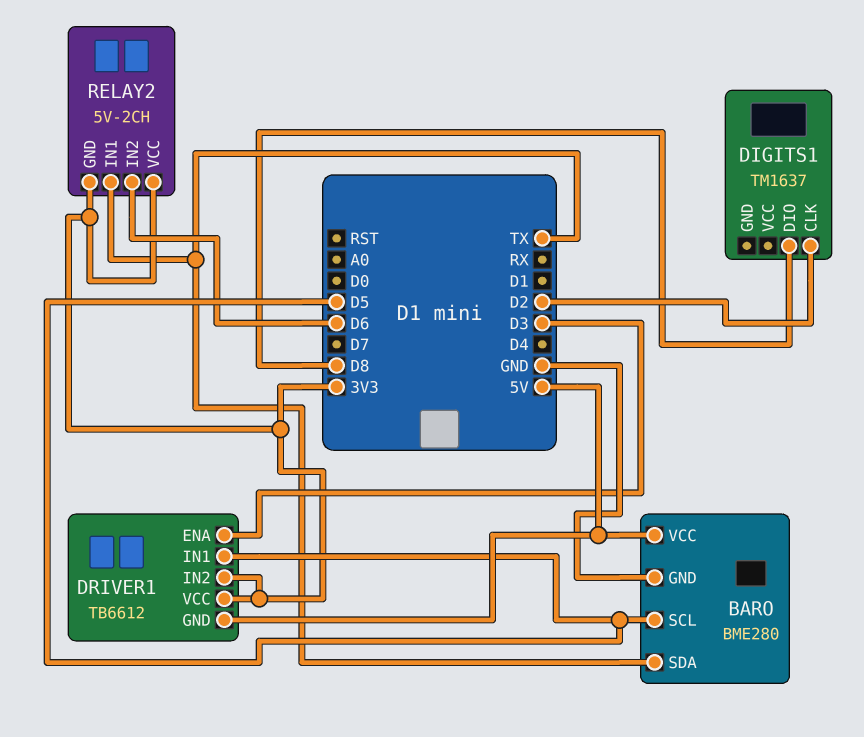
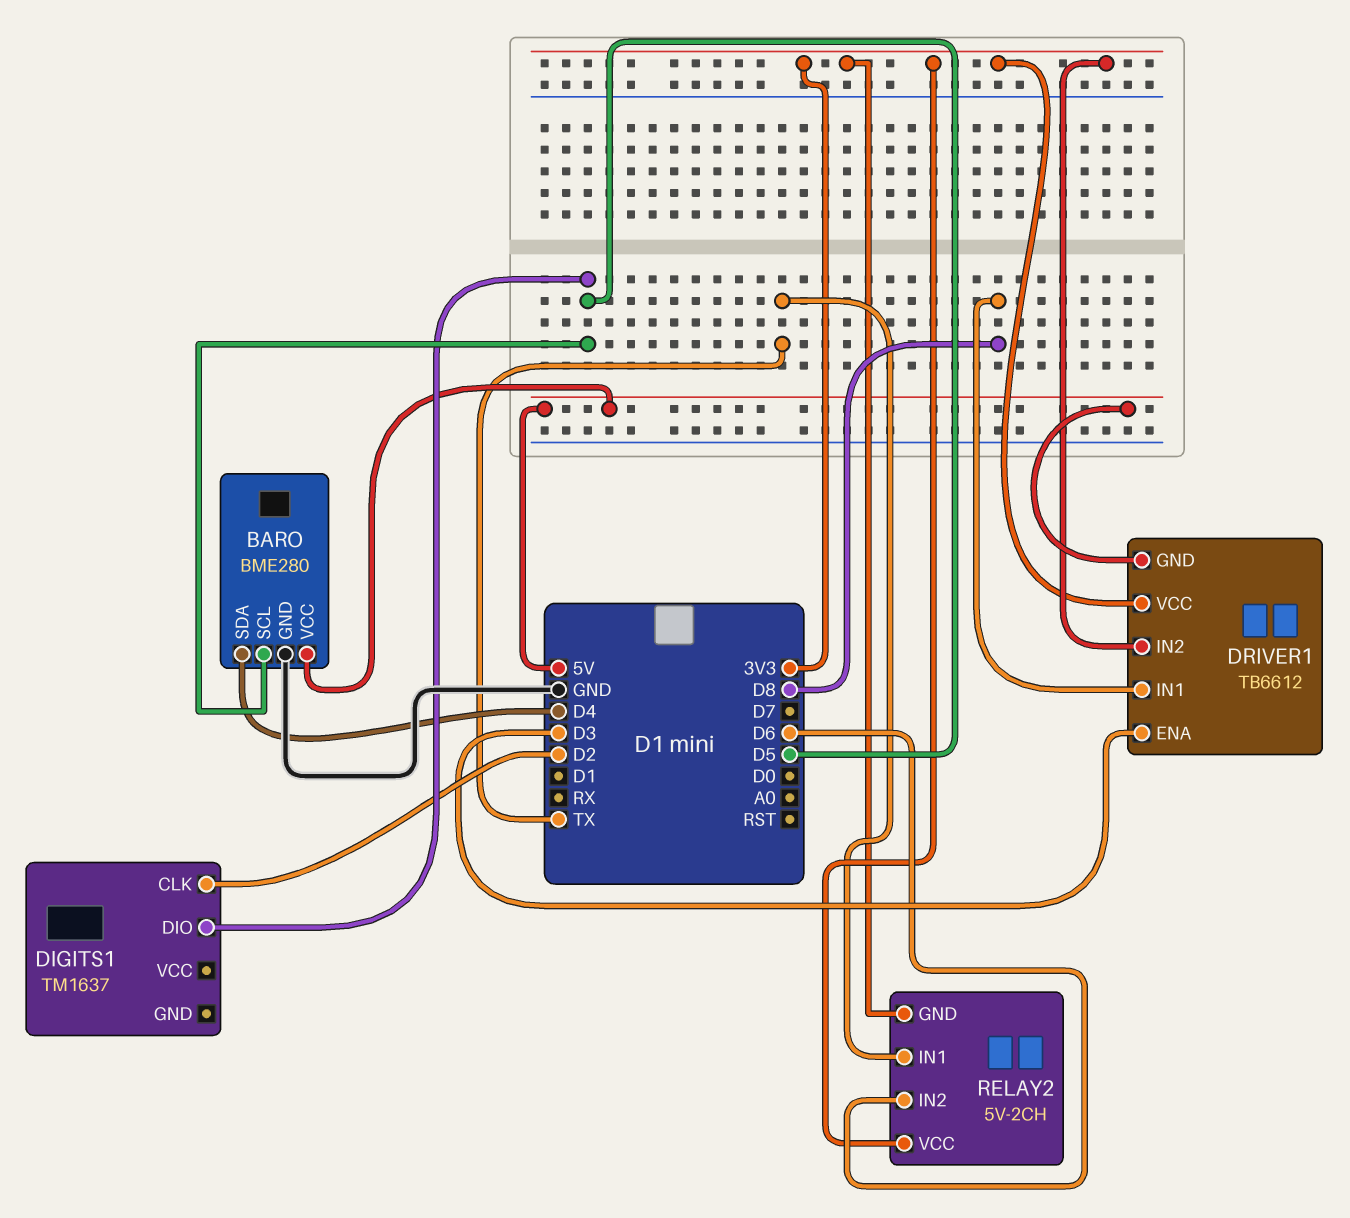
BARO pin SDA: TX -> D4
DIGITS1 pin DIO: D8 -> D5
DRIVER1 pin IN1: D5 -> D8

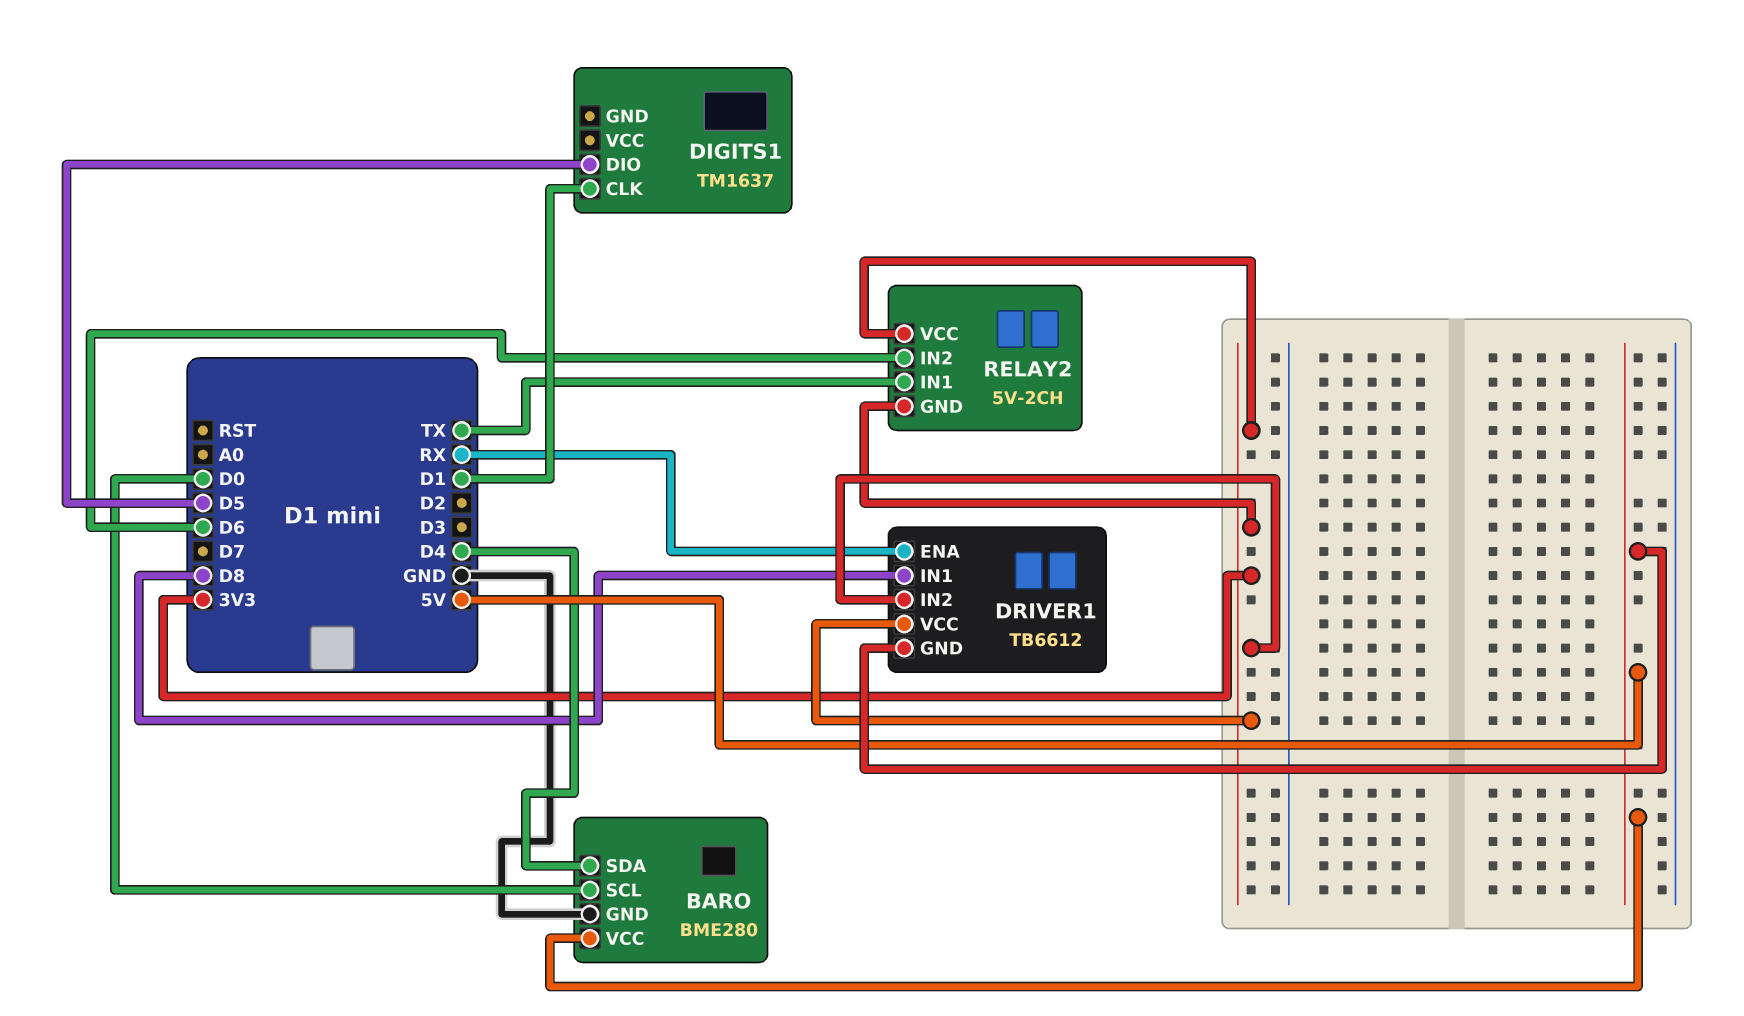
BARO pin SCL: D5 -> D0
DIGITS1 pin CLK: D2 -> D1
DRIVER1 pin ENA: D3 -> RX

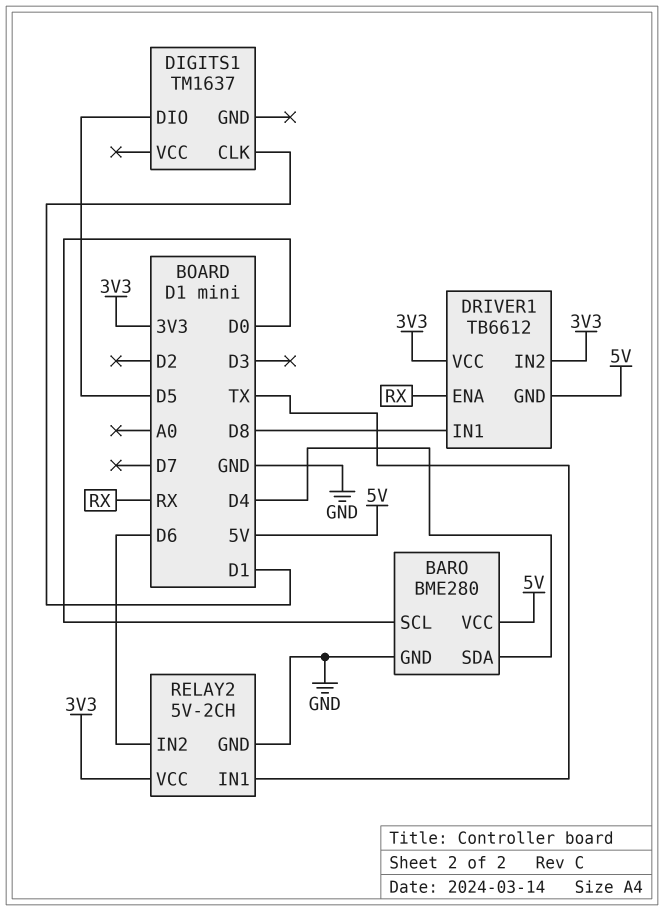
RELAY2 pin GND: 3V3 -> GND

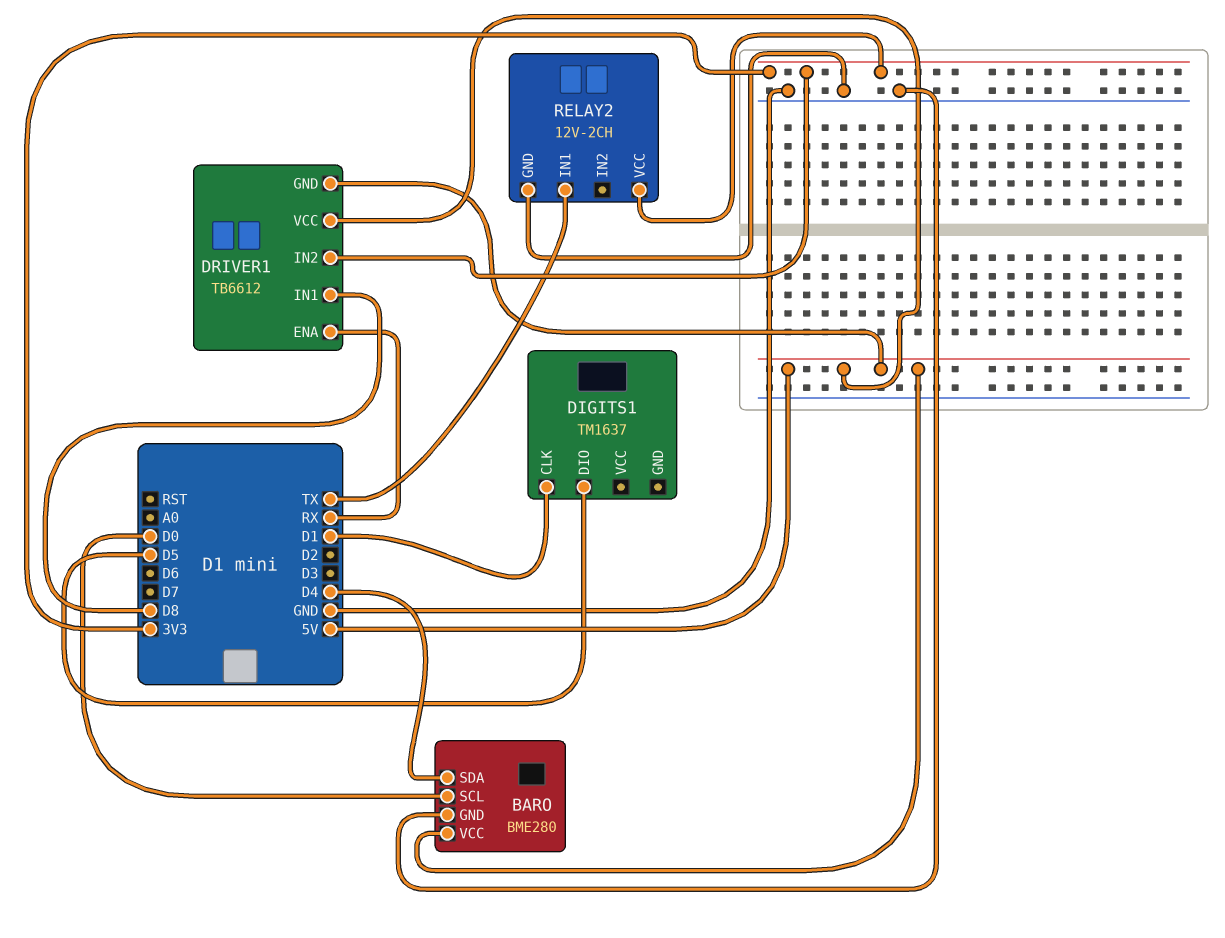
DRIVER1 pin VCC: 3V3 -> 5V
RELAY2: 5V-2CH -> 12V-2CH
RELAY2 pin IN2: D6 -> none

